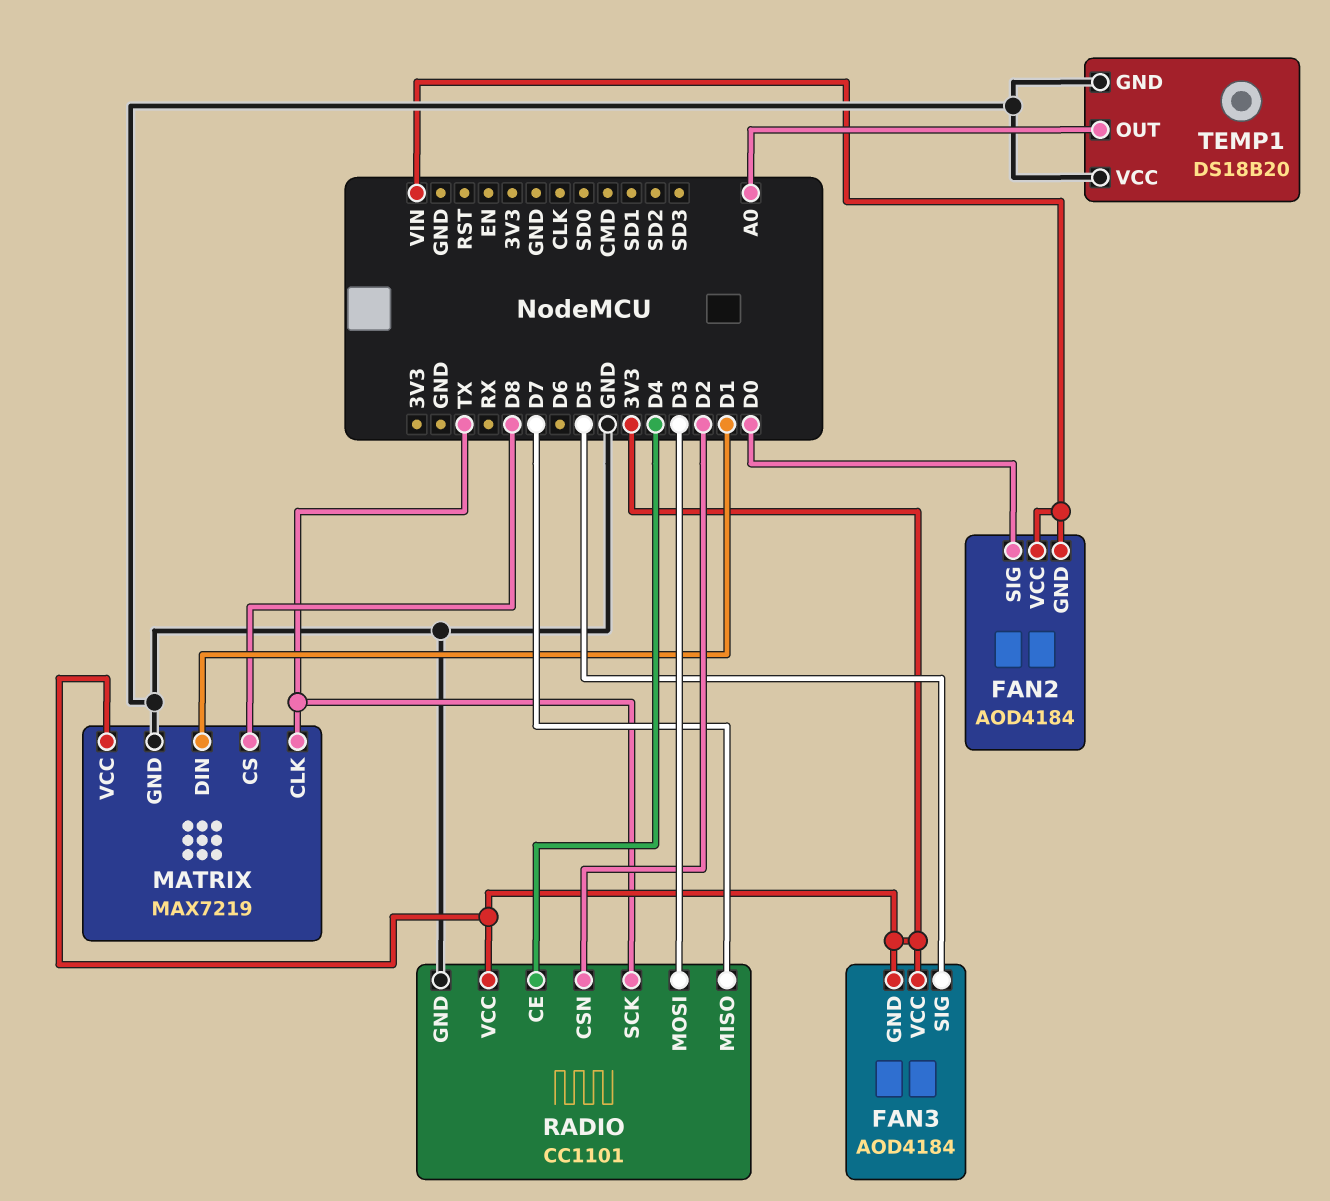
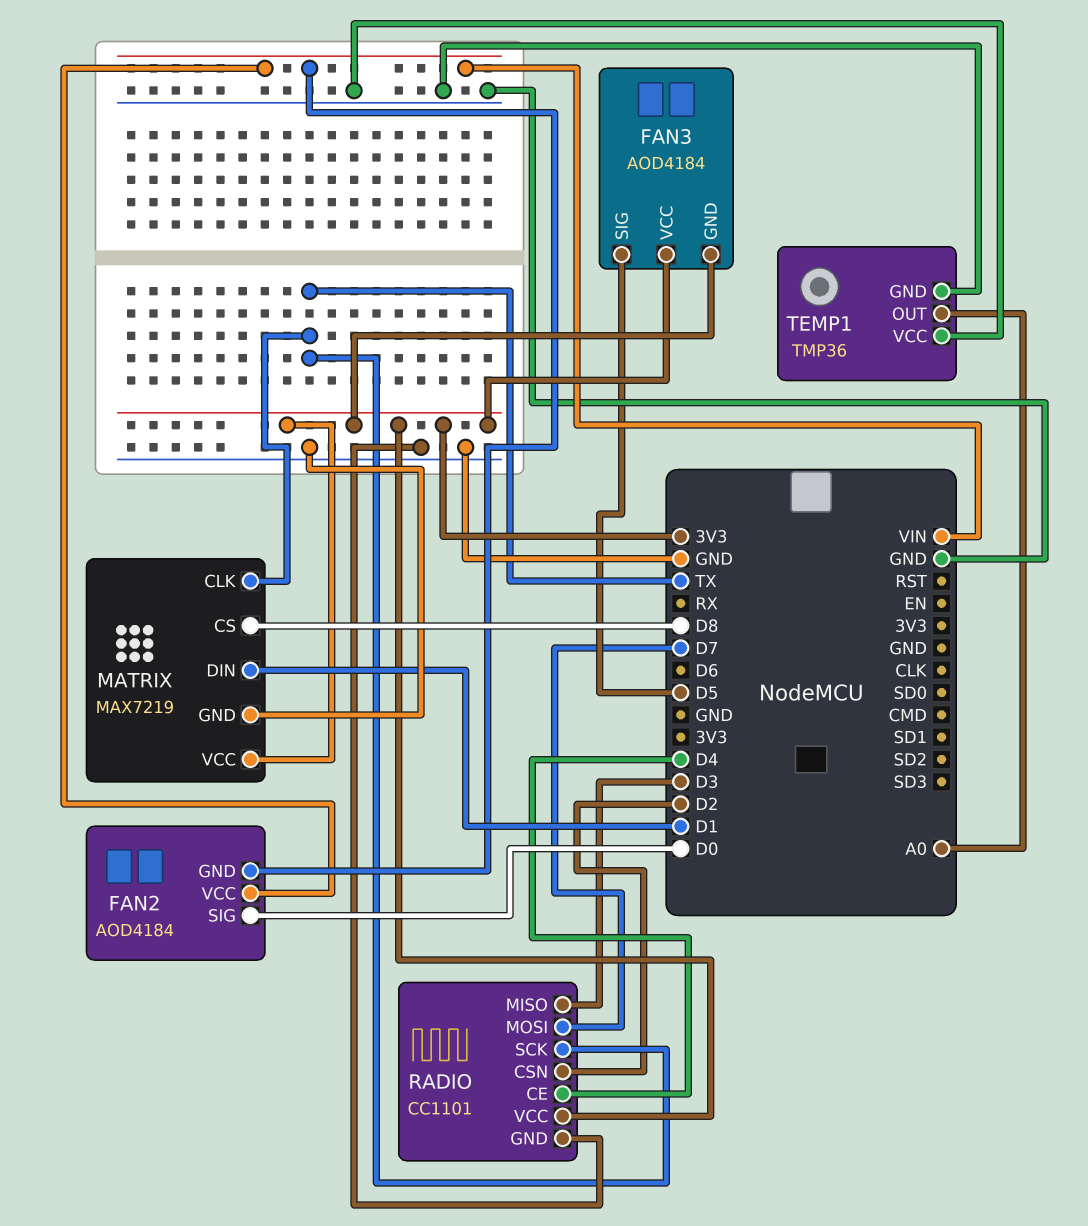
RADIO pin MISO: D7 -> D3
RADIO pin MOSI: D3 -> D7
TEMP1: DS18B20 -> TMP36

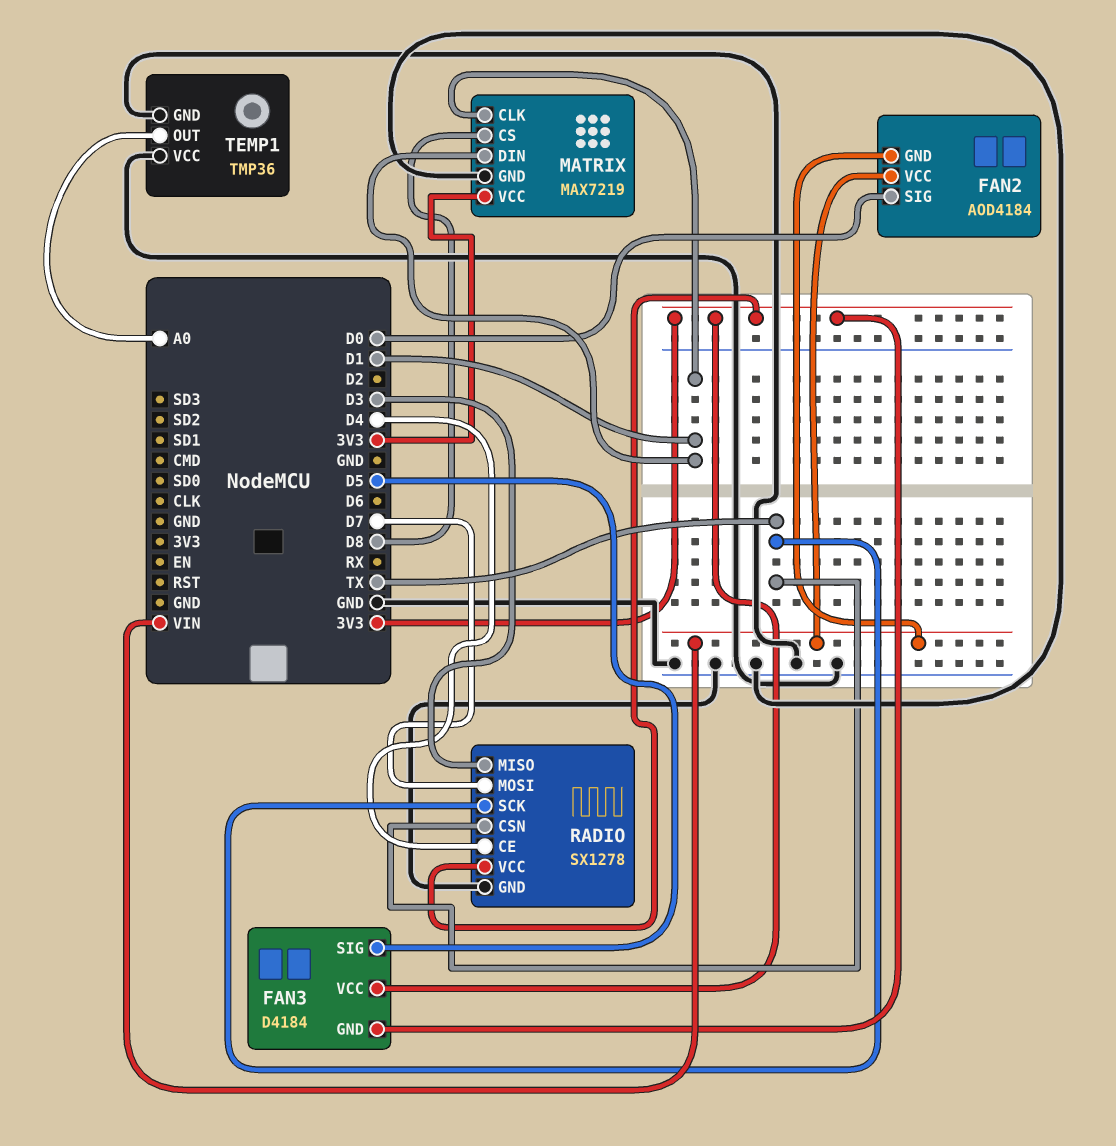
FAN3: AOD4184 -> D4184
MATRIX pin CLK: TX -> D1
RADIO: CC1101 -> SX1278
RADIO pin CSN: D2 -> TX

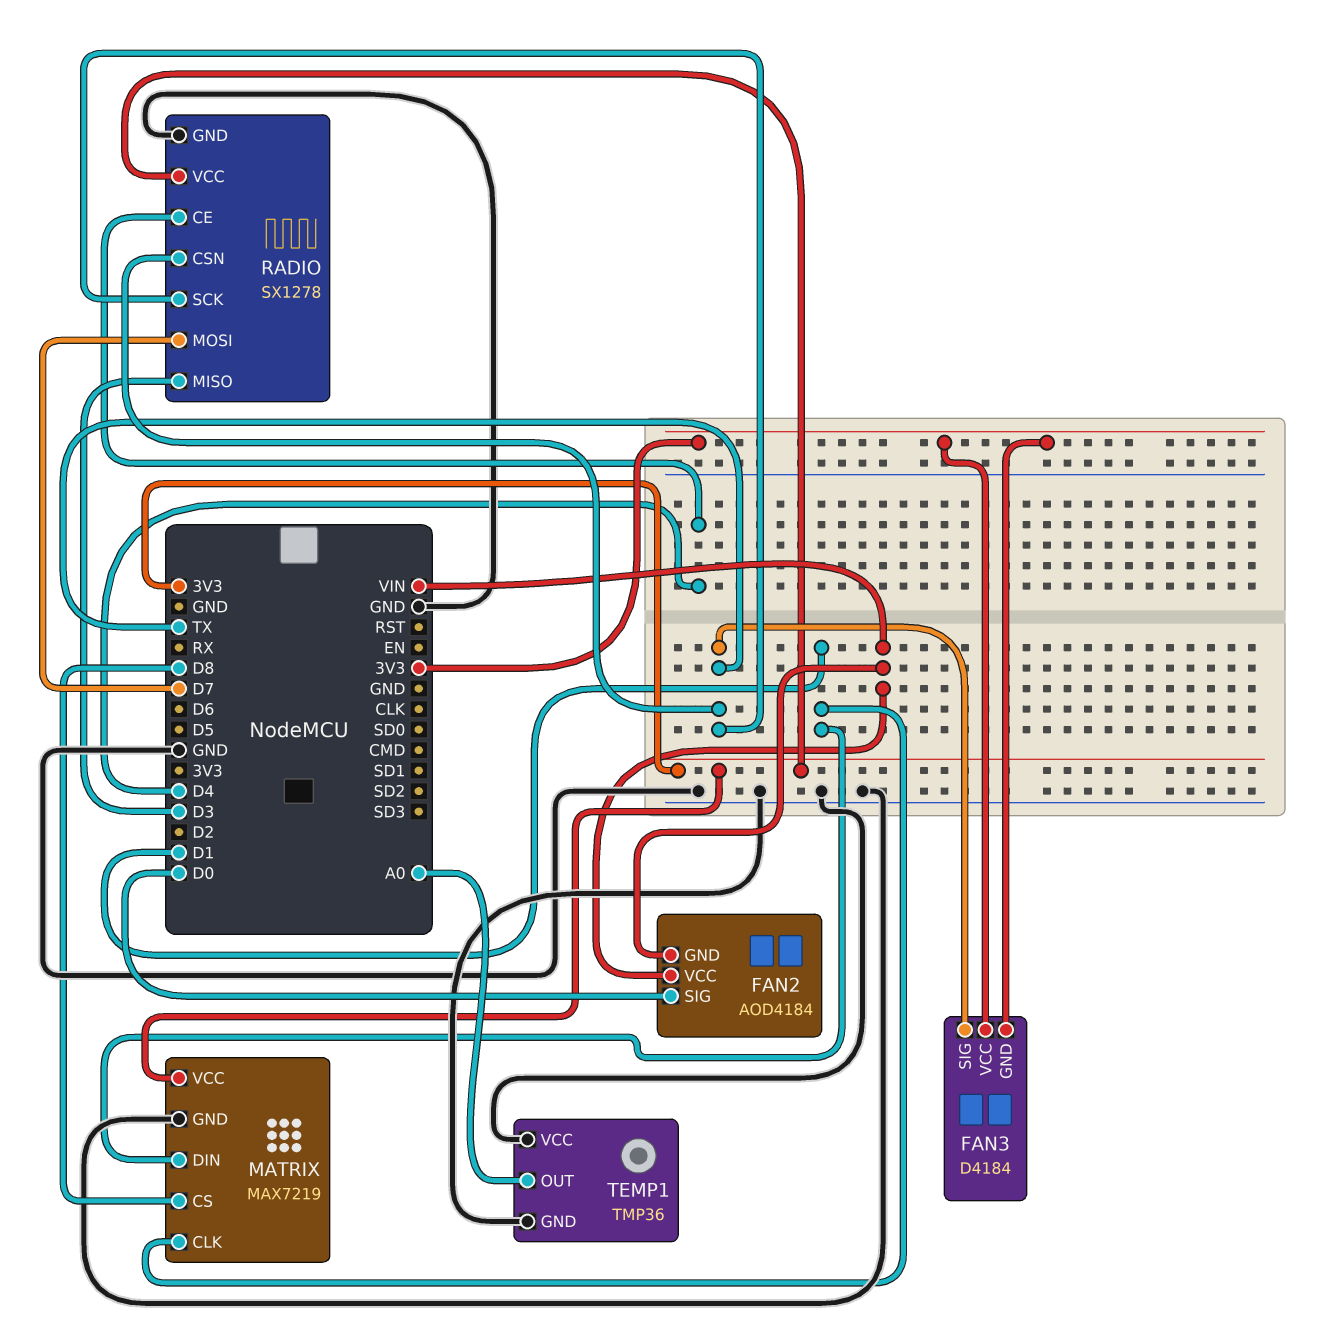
FAN3 pin SIG: D5 -> TX

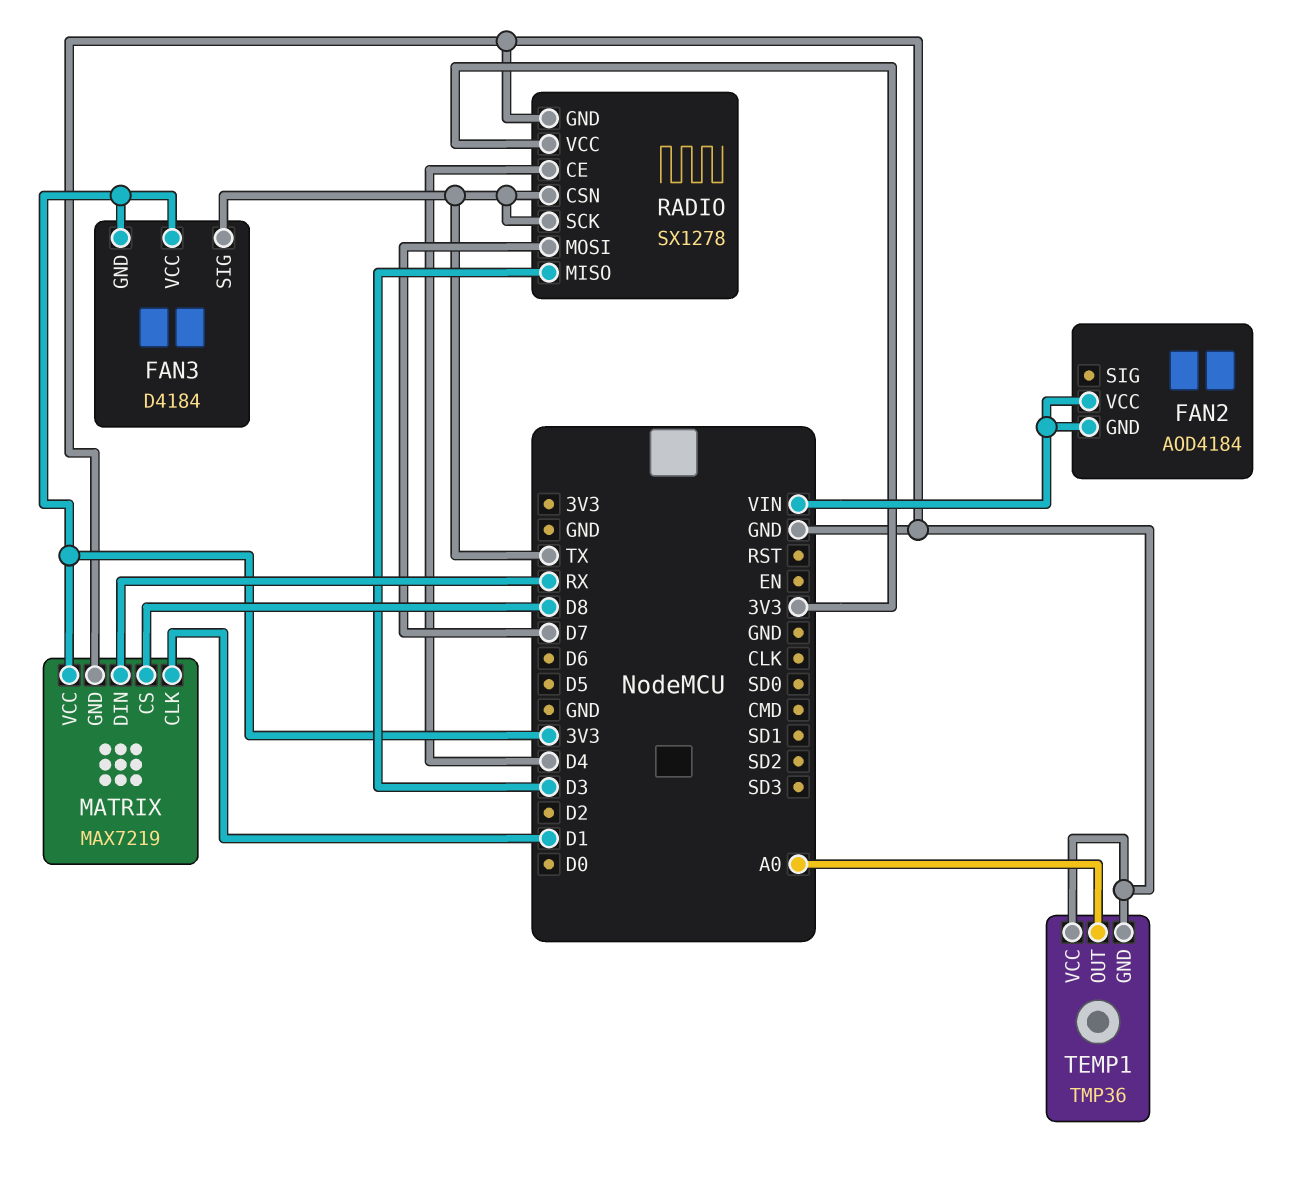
FAN2 pin SIG: D0 -> none
MATRIX pin DIN: D1 -> RX

